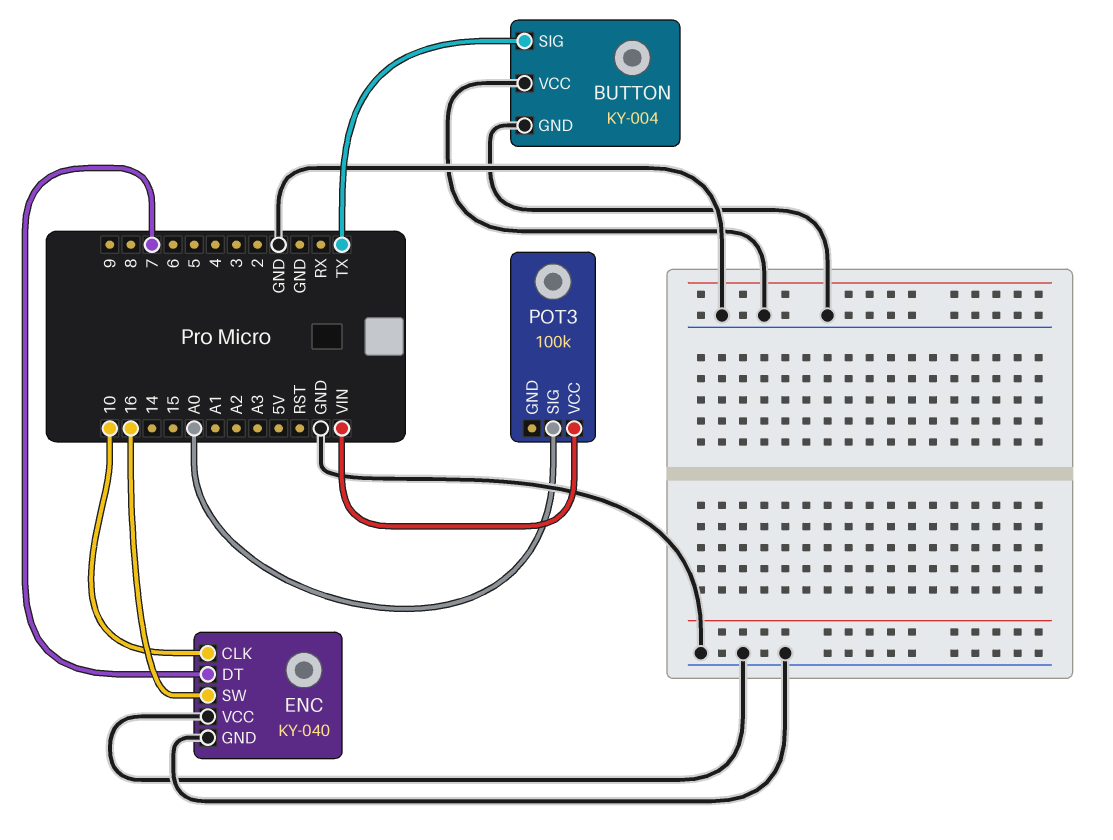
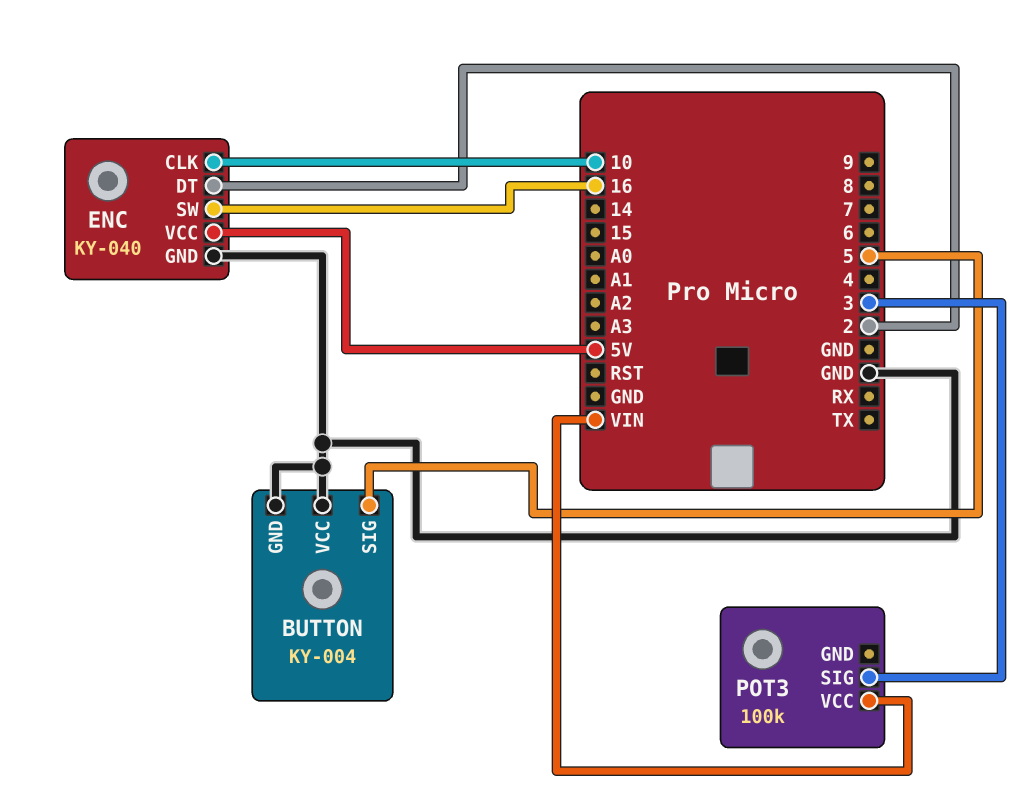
BUTTON pin SIG: TX -> 5
ENC pin DT: 7 -> 2
ENC pin VCC: GND -> 5V
POT3 pin SIG: A0 -> 3

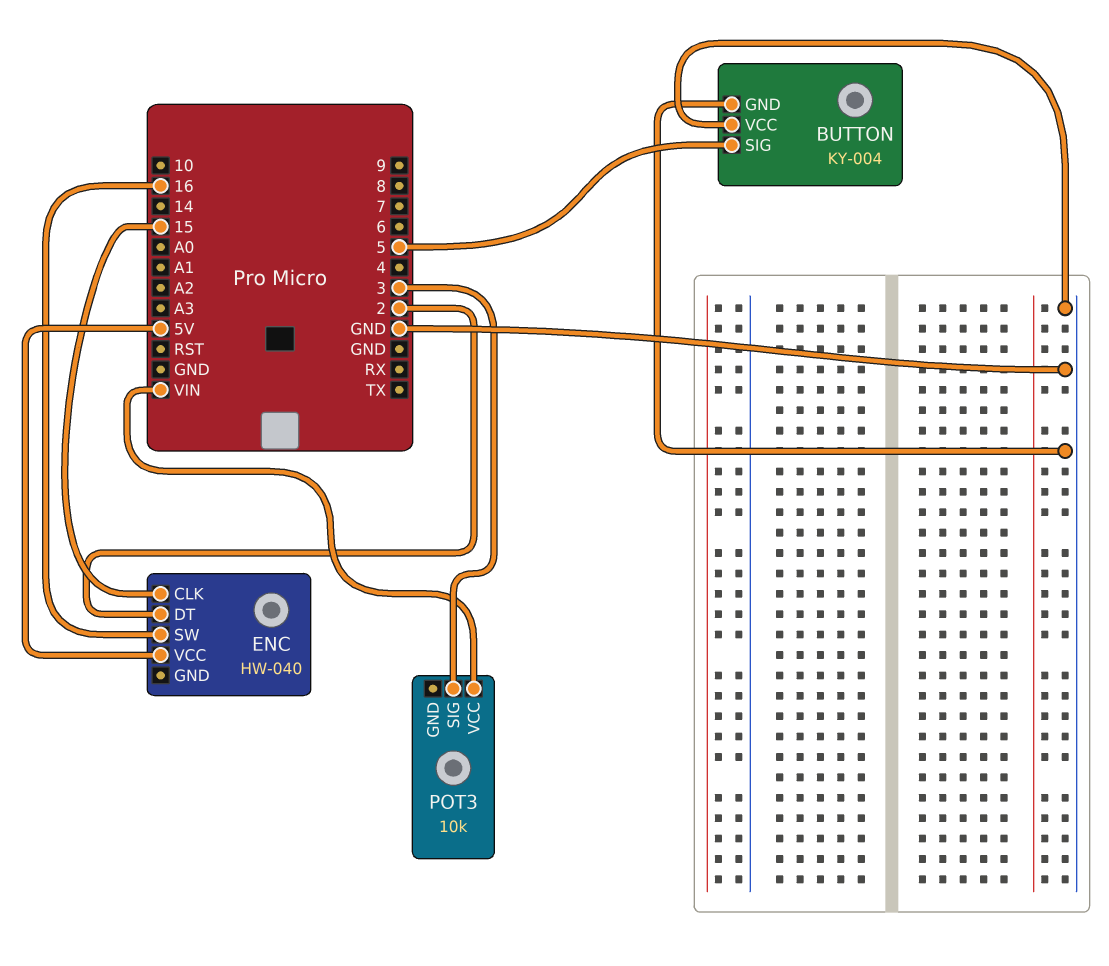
ENC: KY-040 -> HW-040
ENC pin CLK: 10 -> 15
ENC pin GND: GND -> none
POT3: 100k -> 10k

